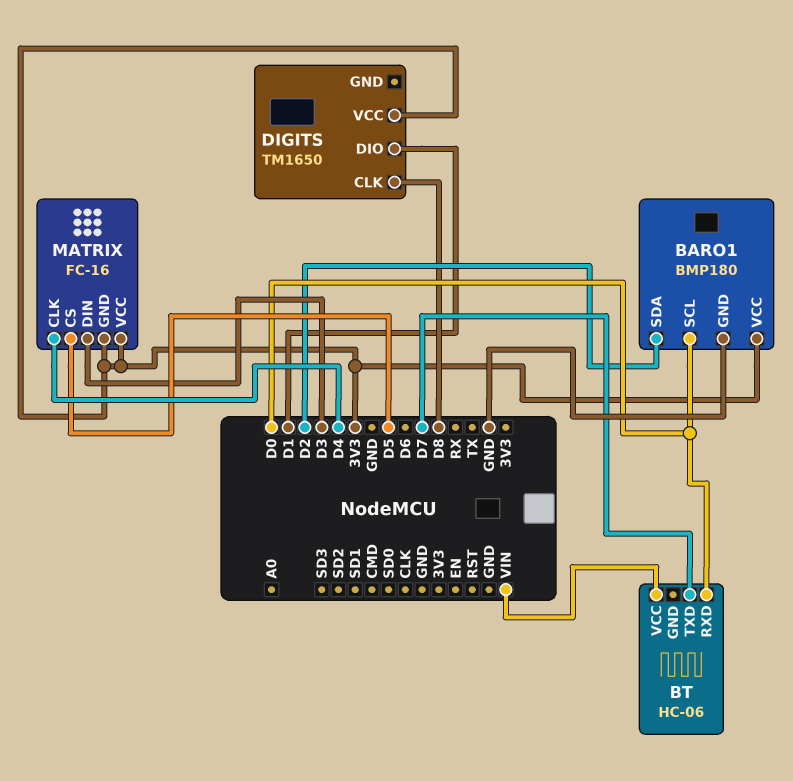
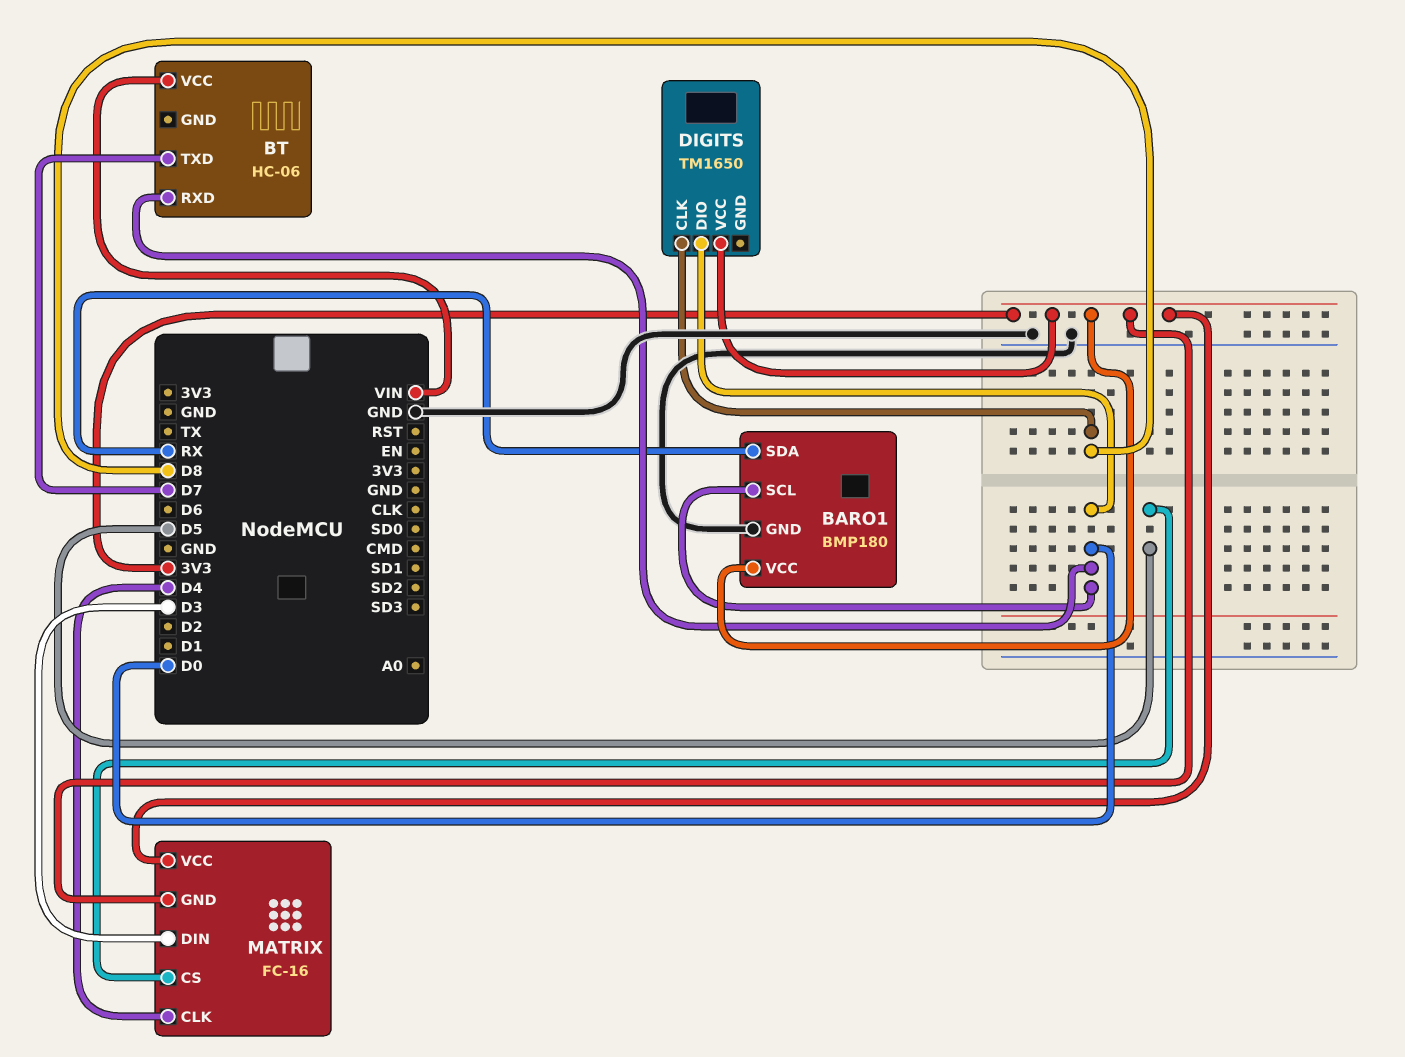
BARO1 pin SDA: D2 -> RX
DIGITS pin DIO: D1 -> D0

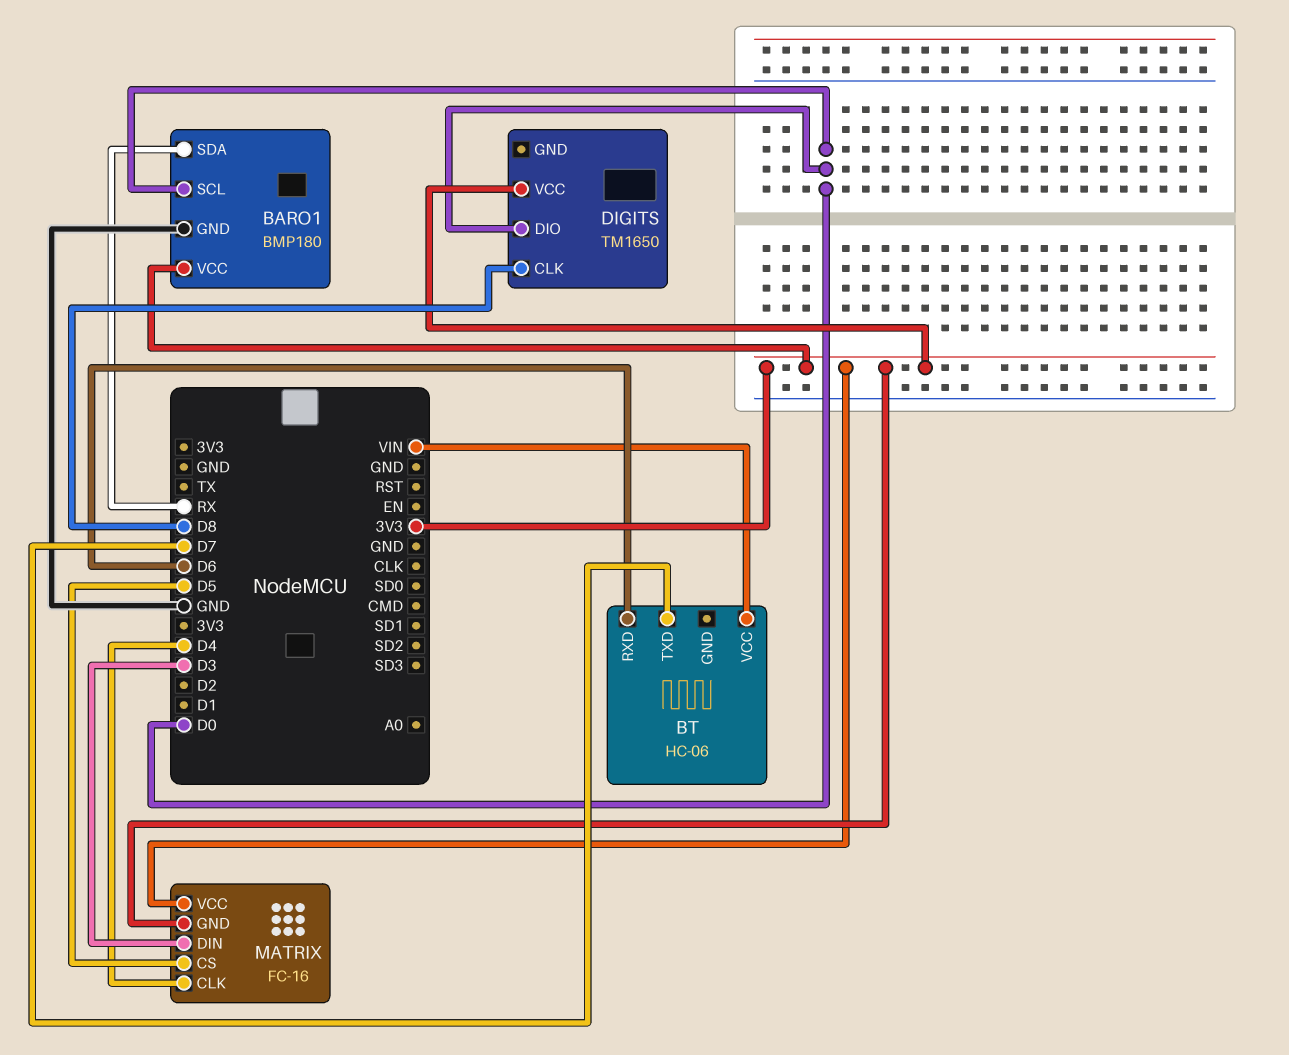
BT pin RXD: D0 -> D6

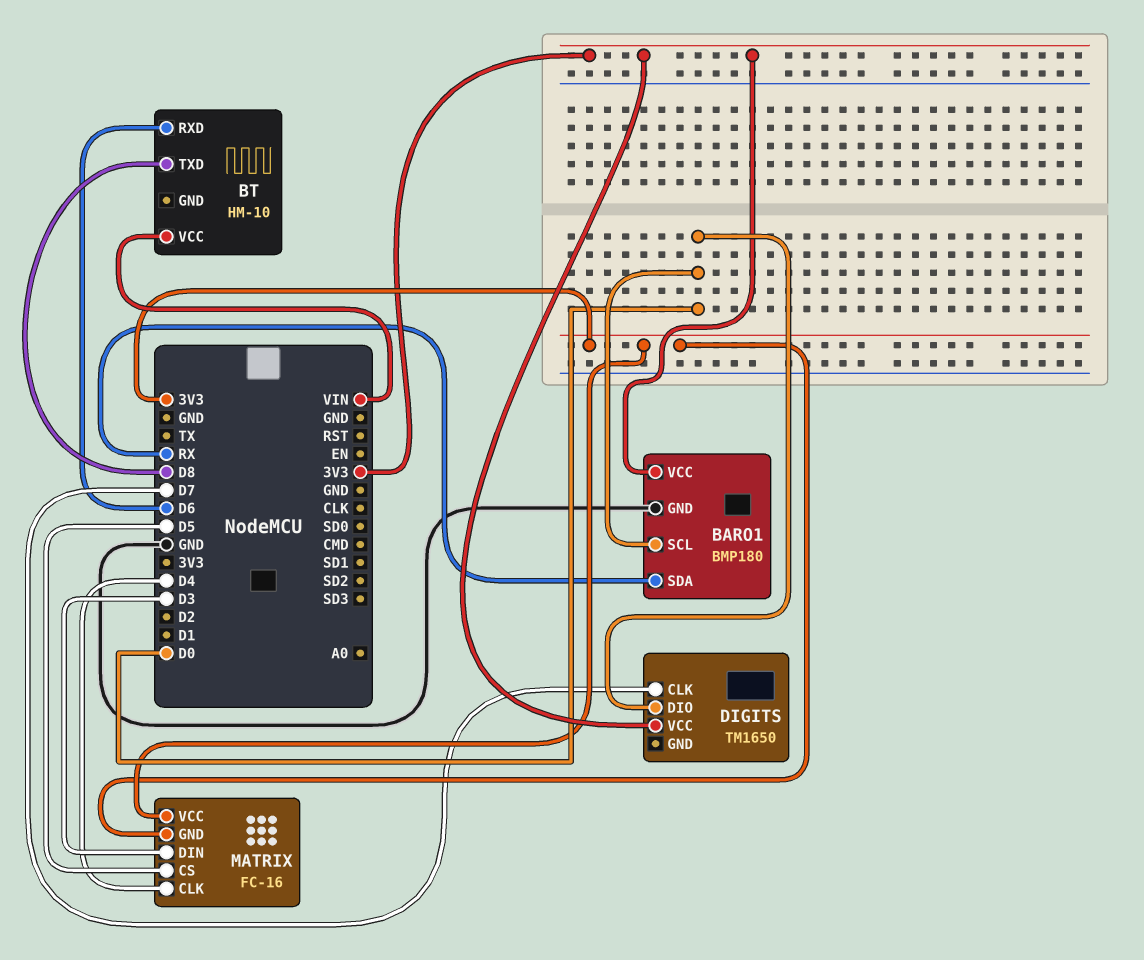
BT: HC-06 -> HM-10
BT pin TXD: D7 -> D8
DIGITS pin CLK: D8 -> D7

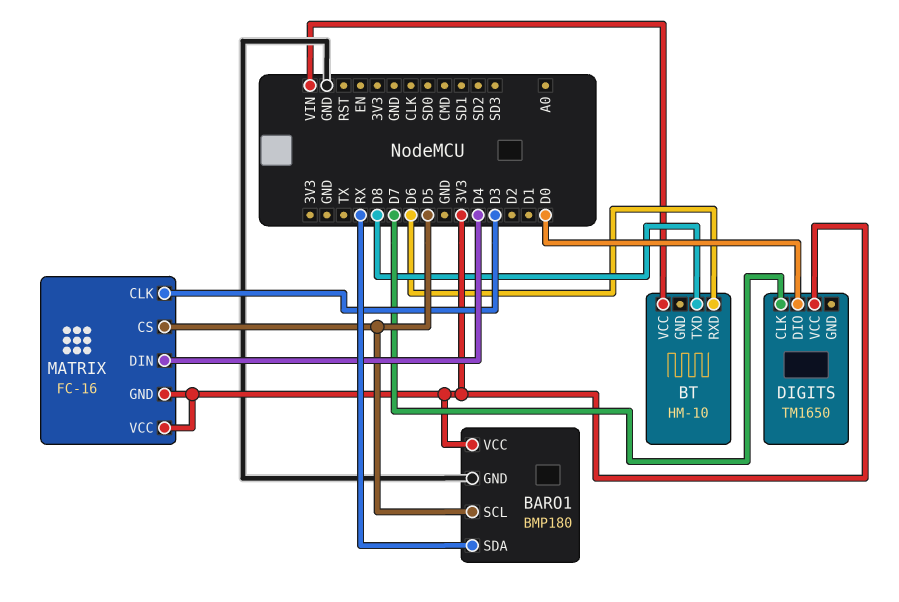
BARO1 pin SCL: D0 -> D5
MATRIX pin CLK: D4 -> D3
MATRIX pin DIN: D3 -> D4

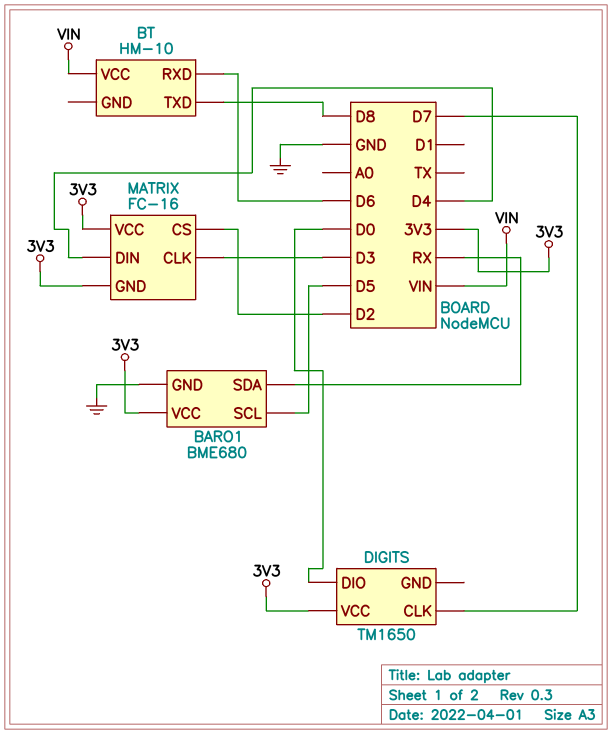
BARO1: BMP180 -> BME680
MATRIX pin CS: D5 -> D2

